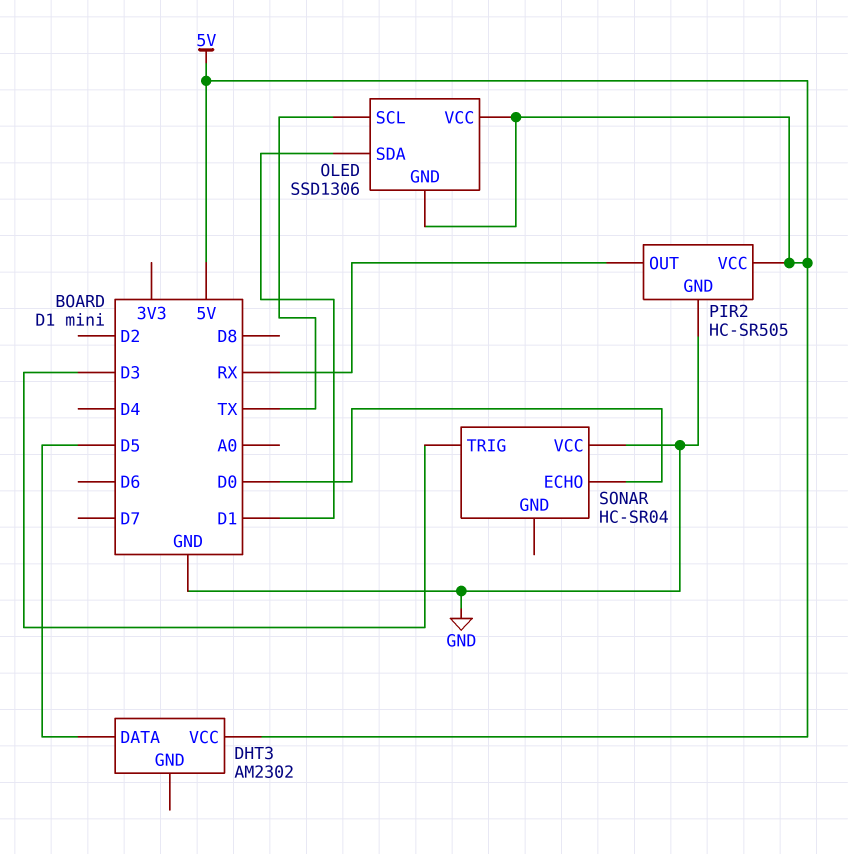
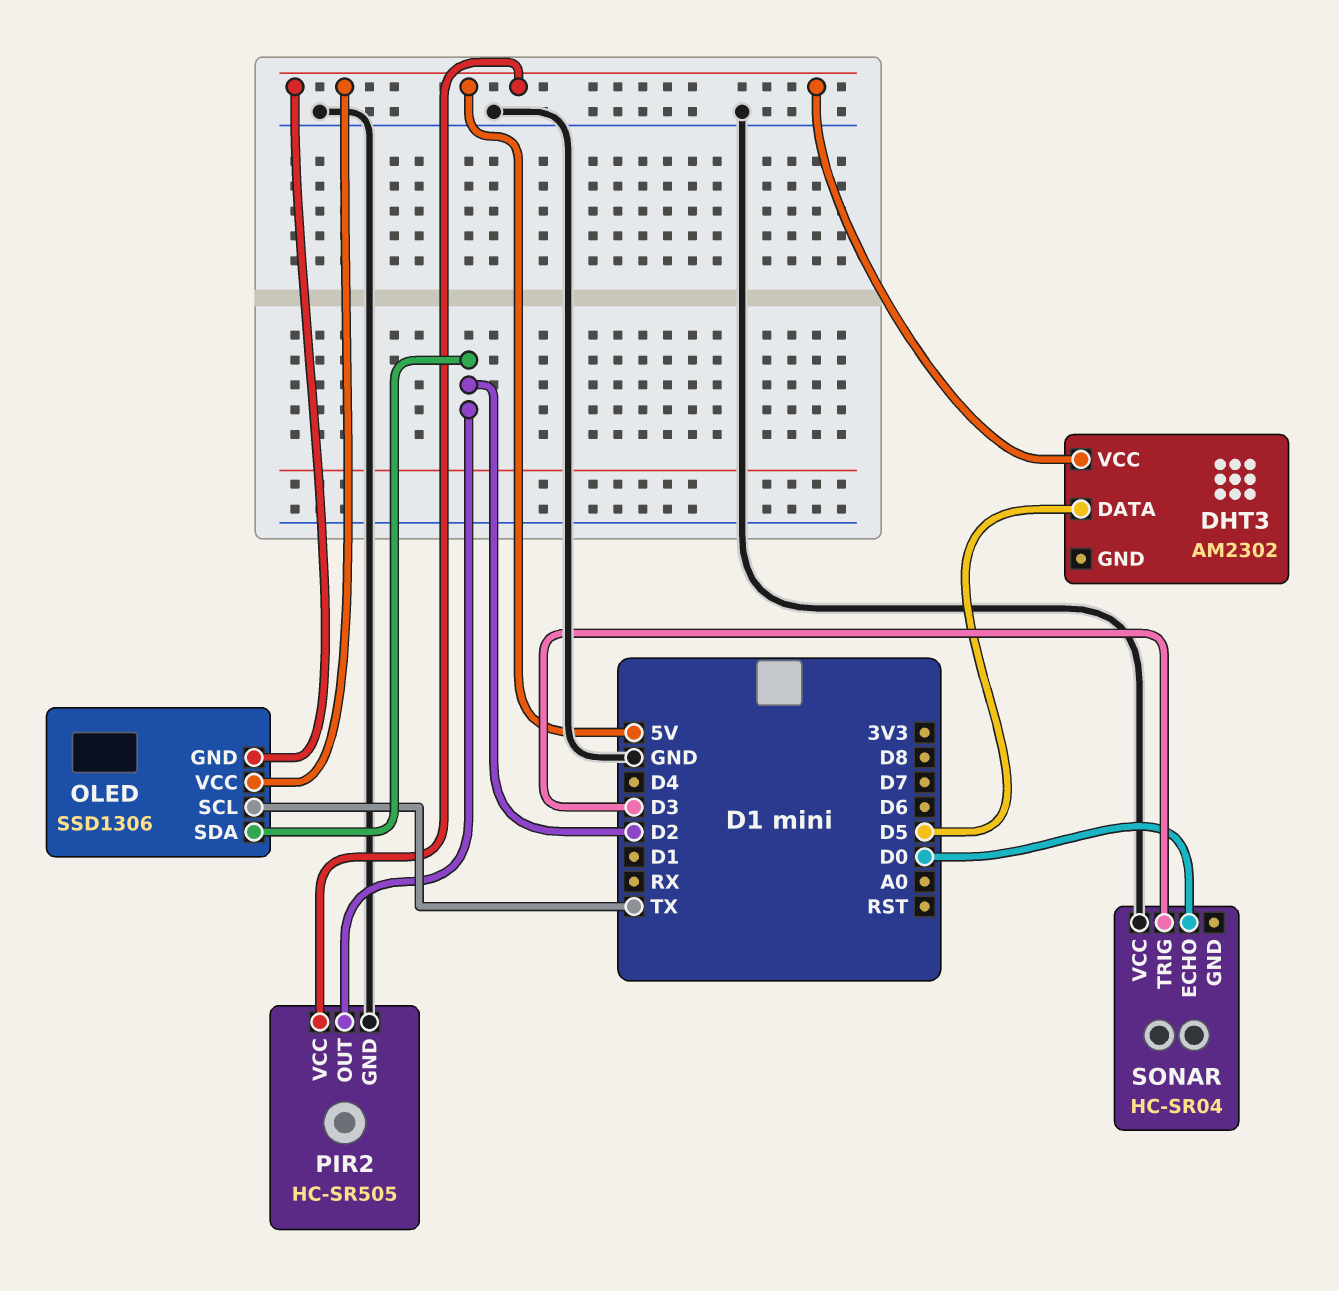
OLED pin SDA: D1 -> D2
PIR2 pin OUT: RX -> D2

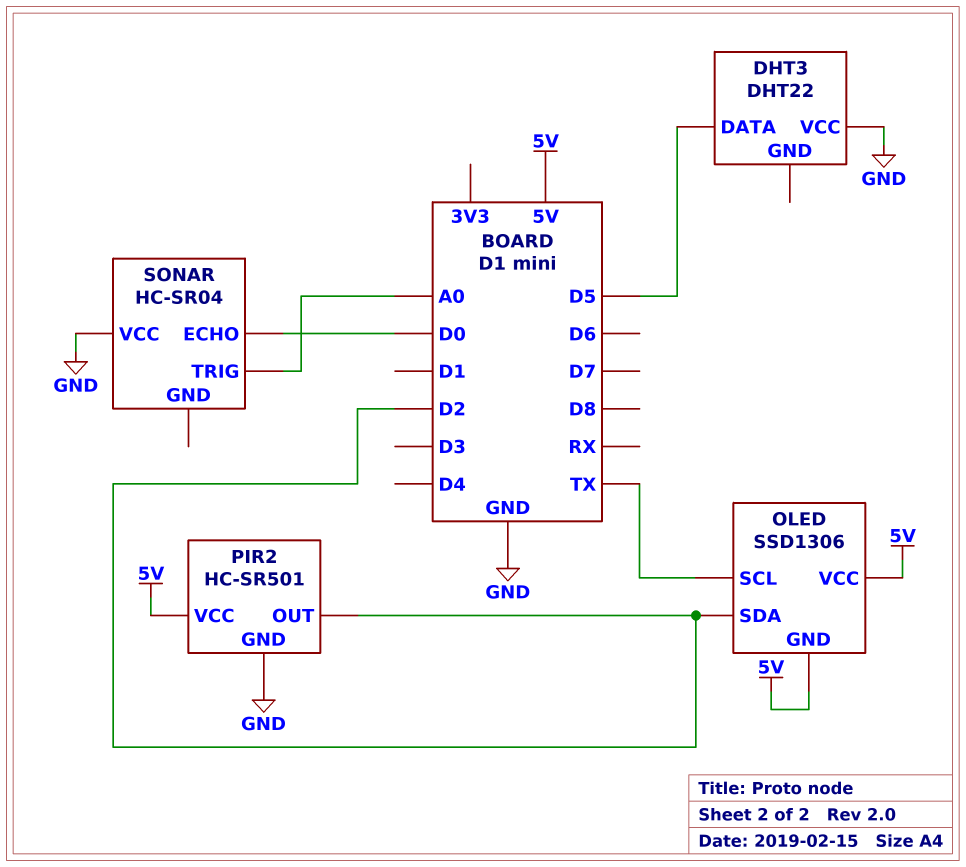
DHT3: AM2302 -> DHT22
DHT3 pin VCC: 5V -> GND
PIR2: HC-SR505 -> HC-SR501
SONAR pin TRIG: D3 -> A0

